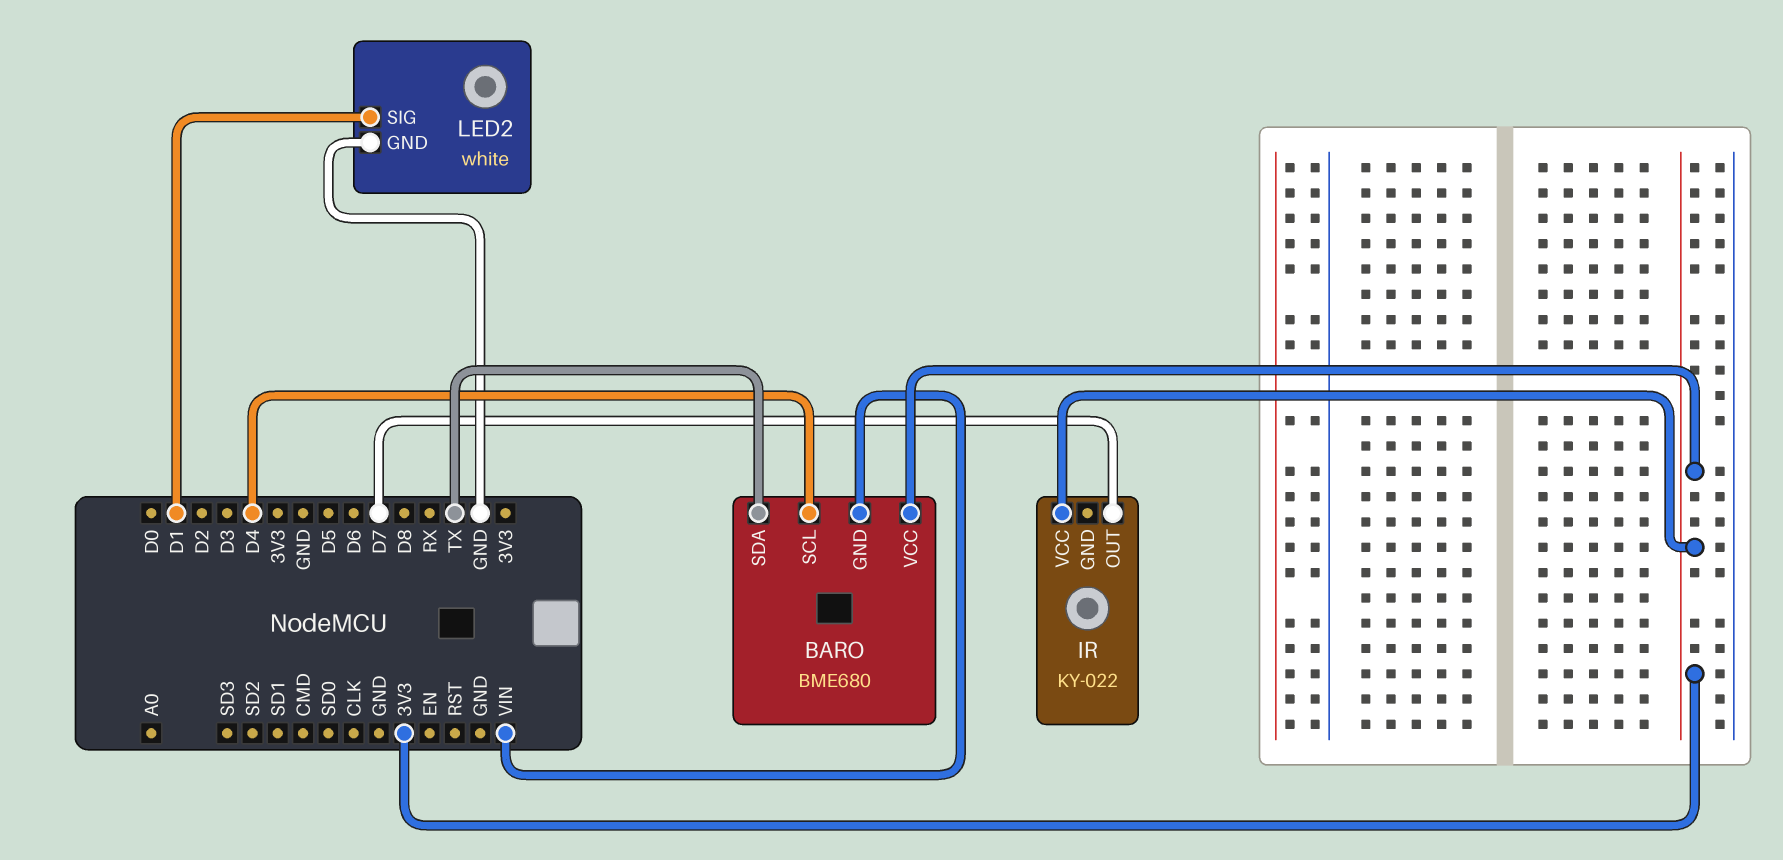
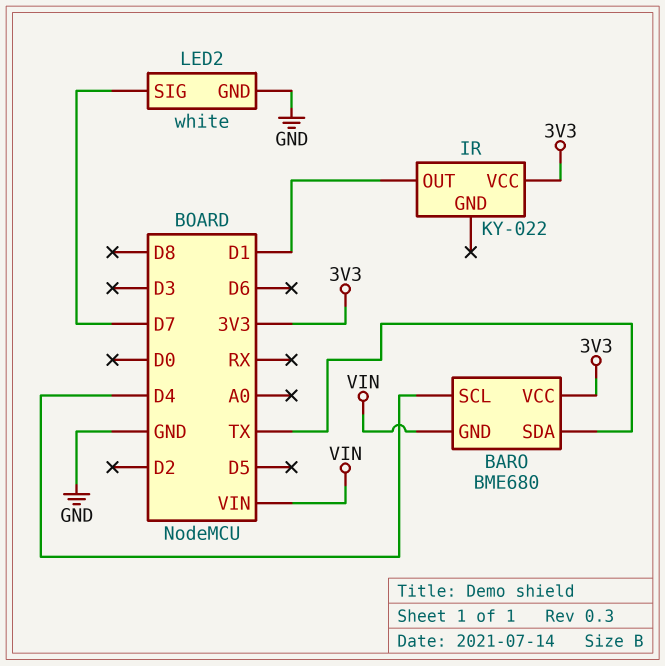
IR pin OUT: D7 -> D1
LED2 pin SIG: D1 -> D7

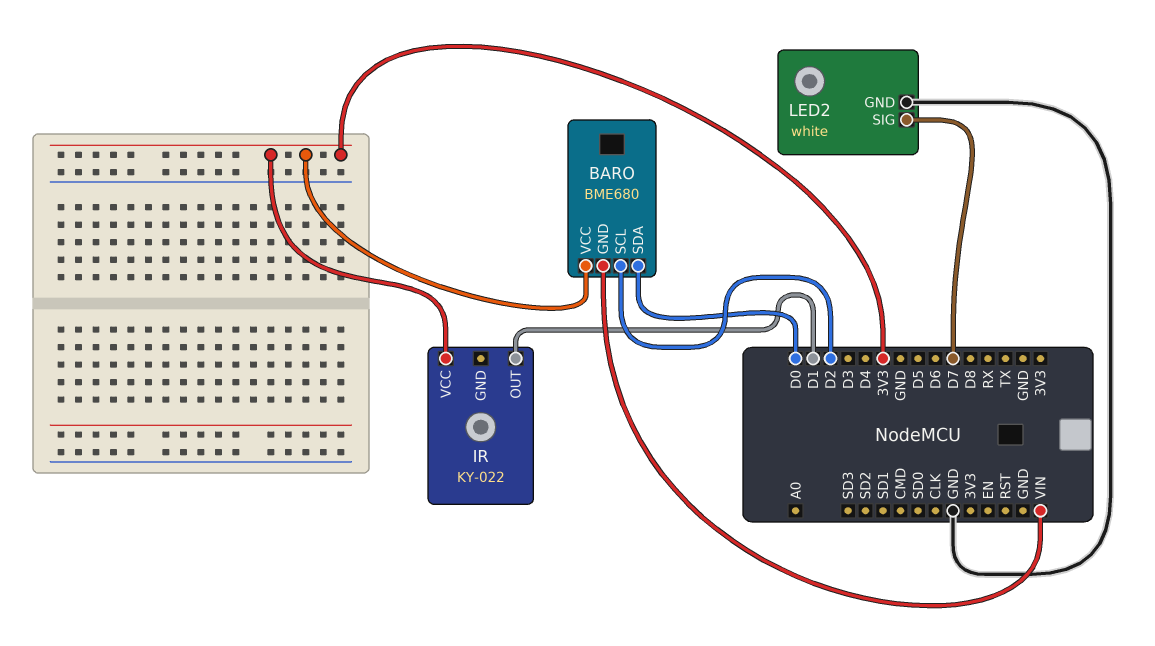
BARO pin SCL: D4 -> D2
BARO pin SDA: TX -> D0

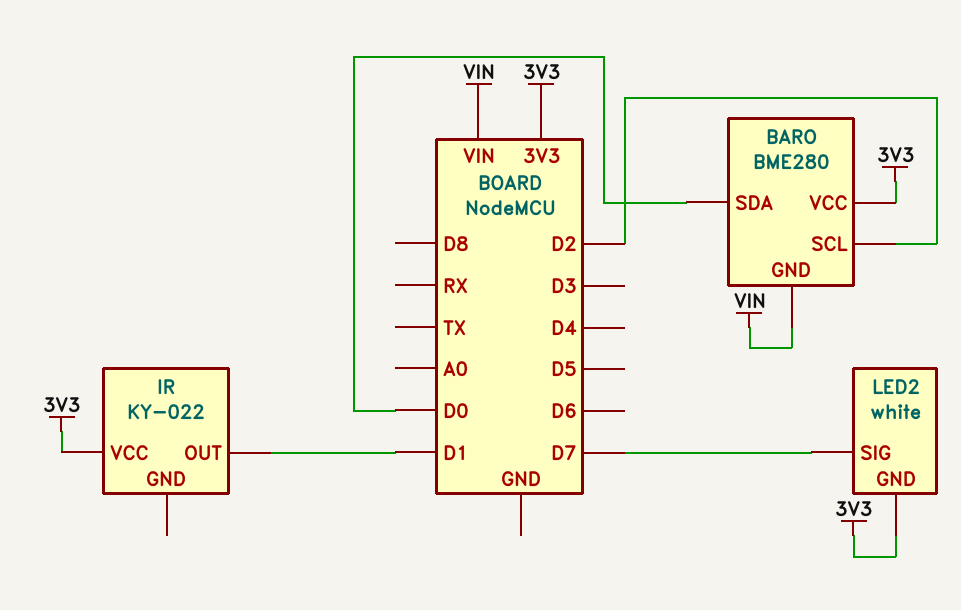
BARO: BME680 -> BME280
LED2 pin GND: GND -> 3V3

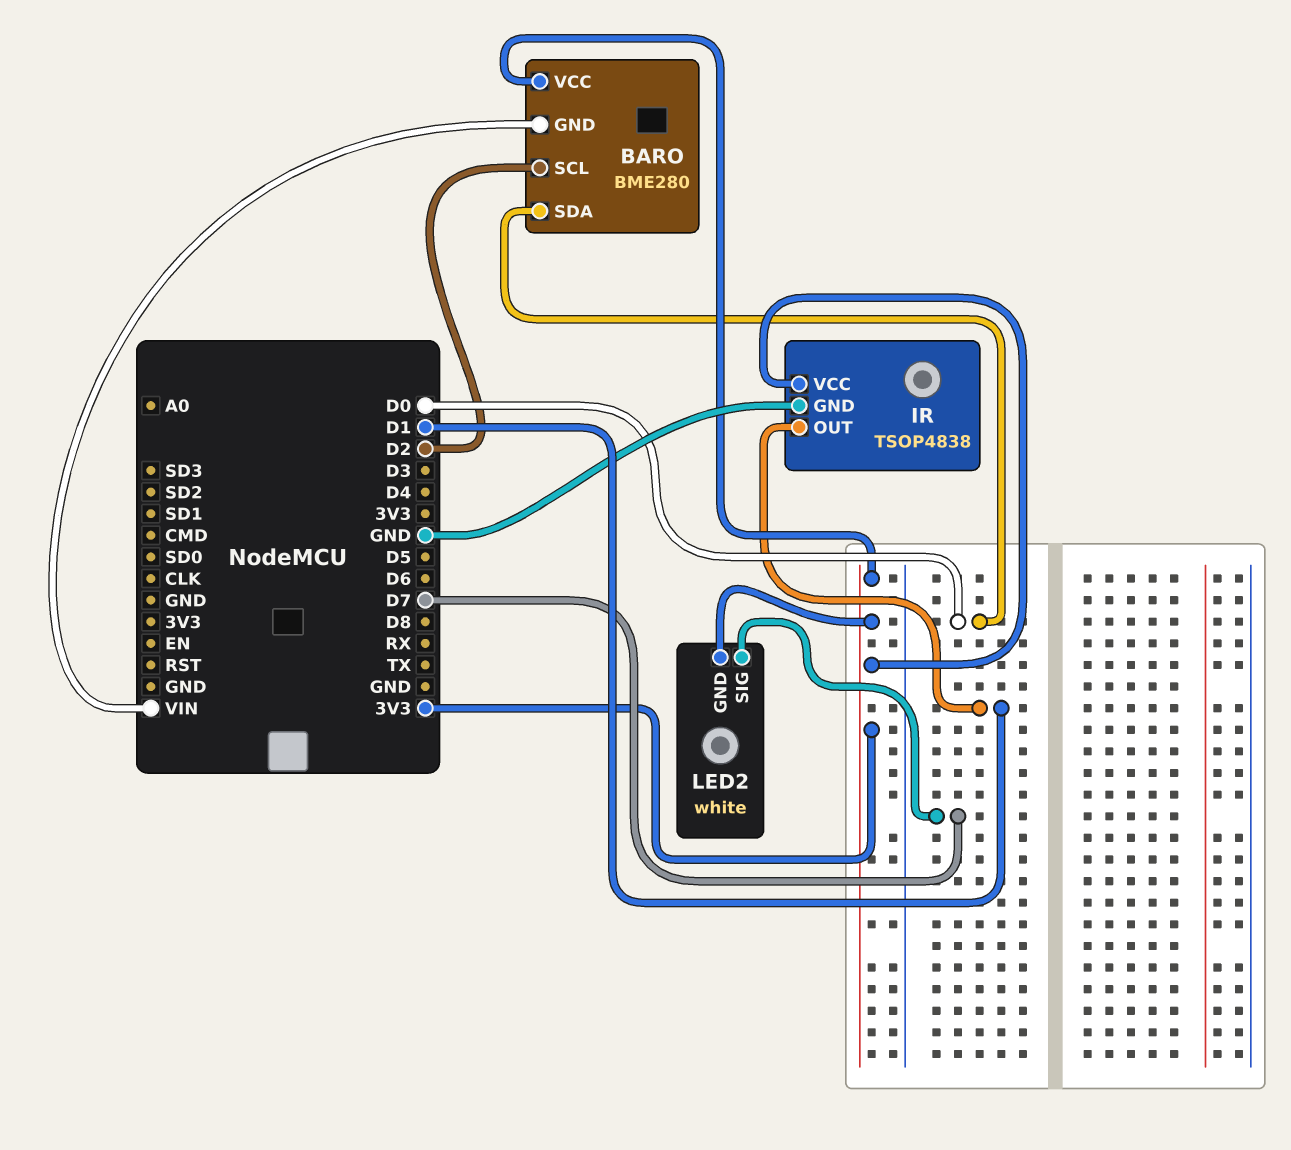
IR: KY-022 -> TSOP4838
IR pin GND: none -> GND

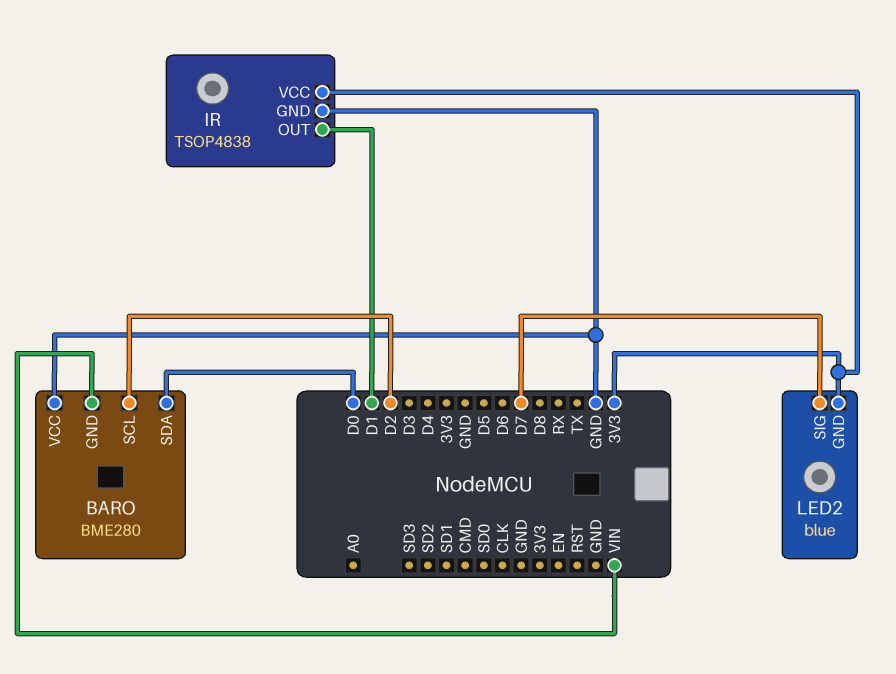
BARO pin VCC: 3V3 -> GND
LED2: white -> blue

